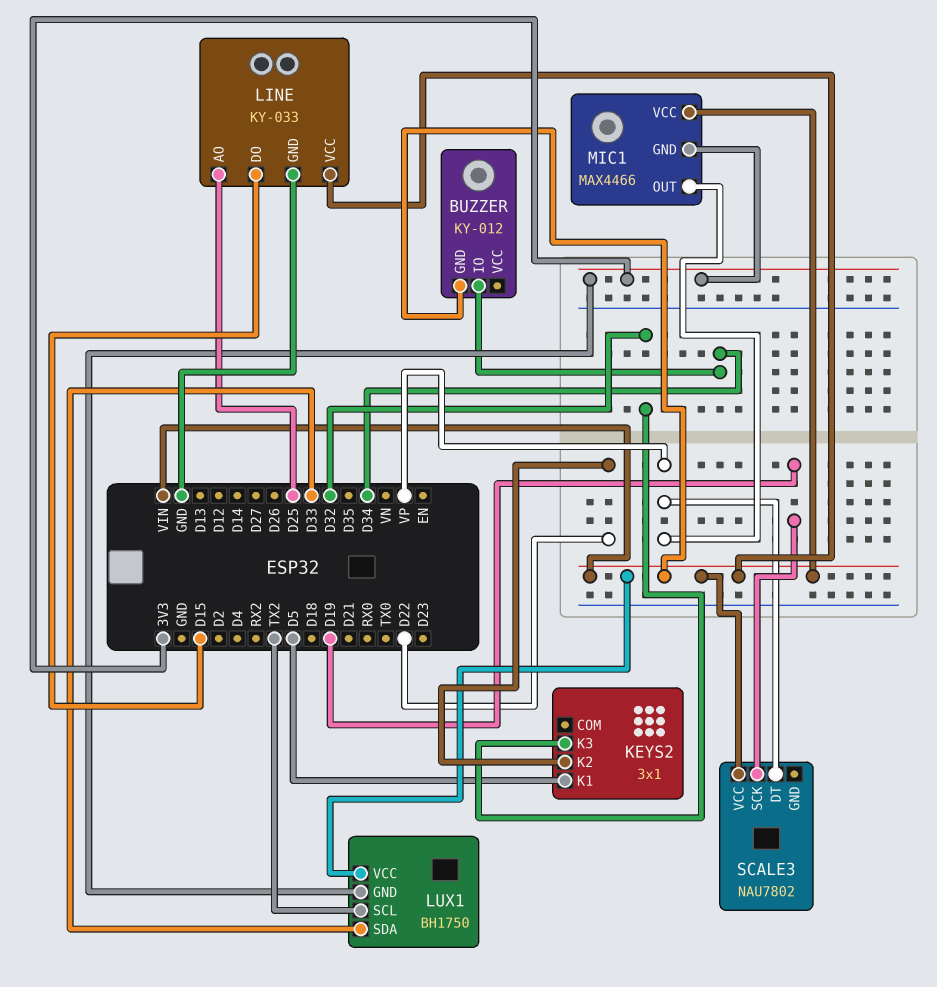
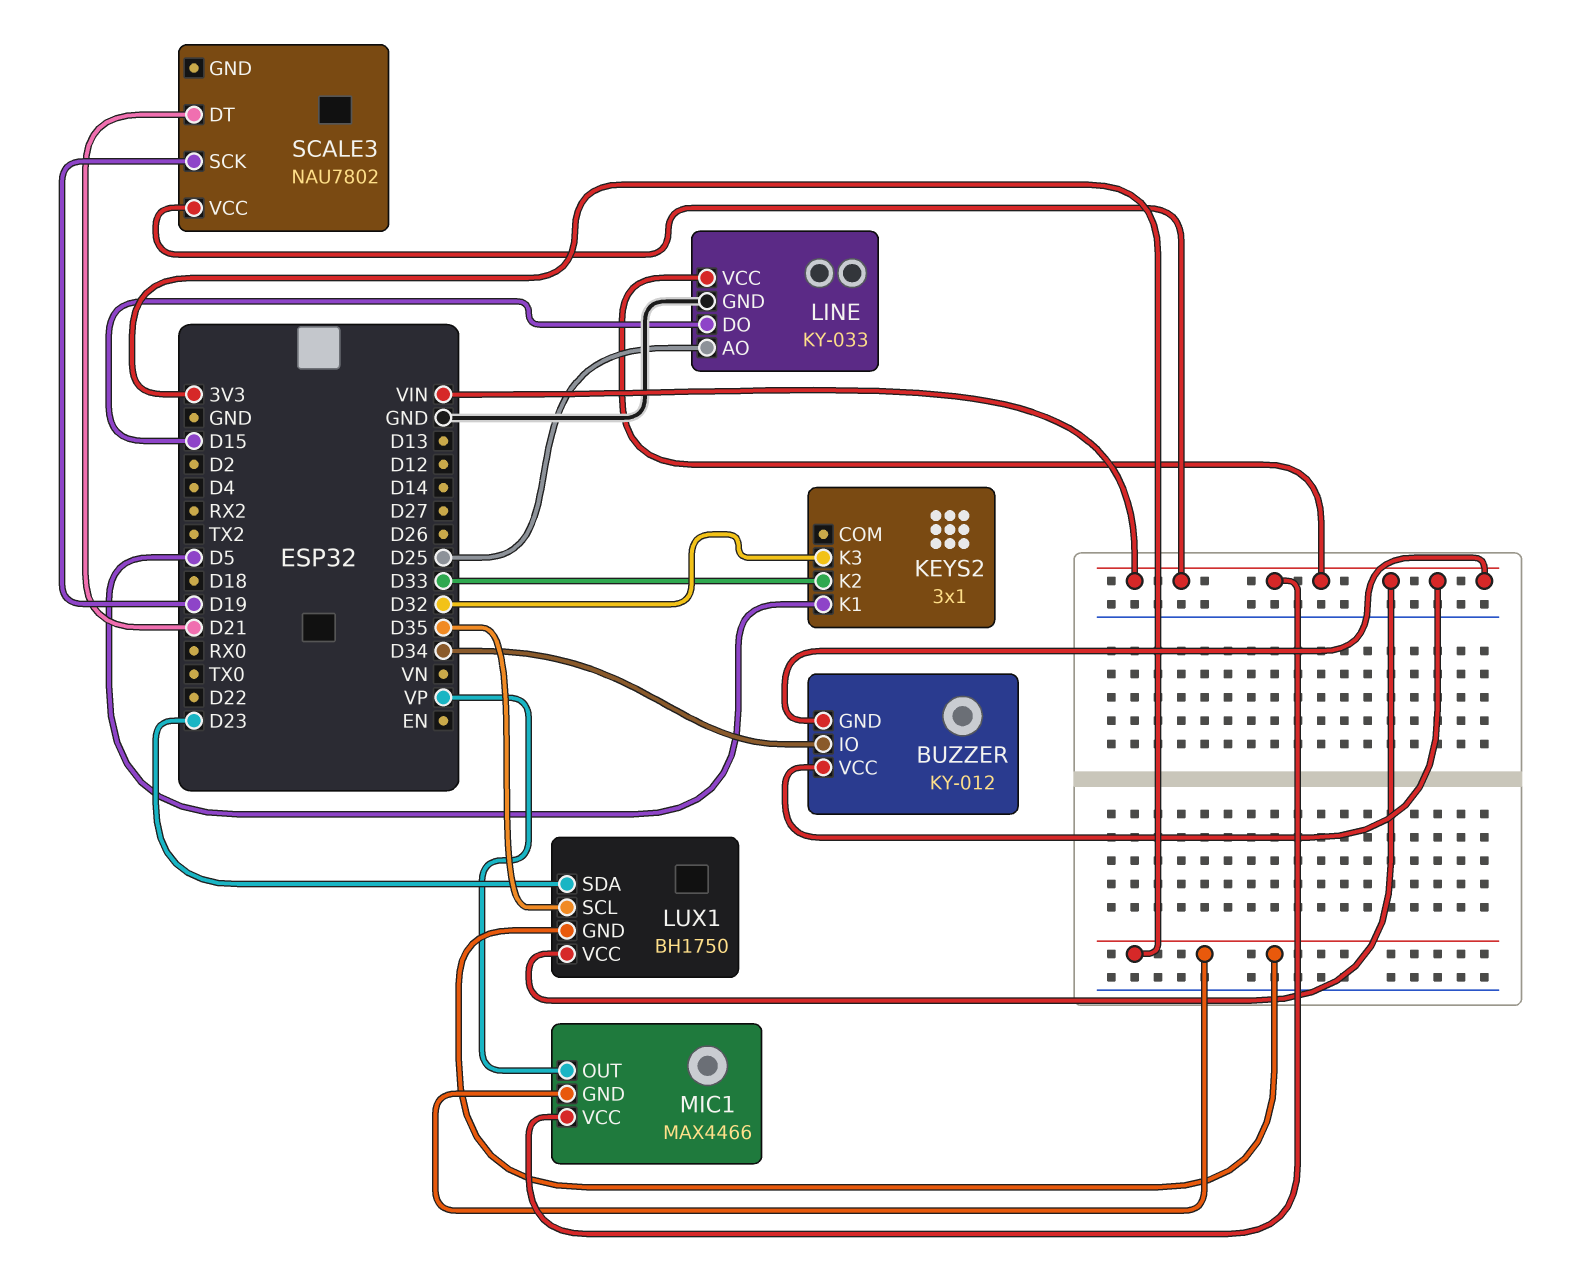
BUZZER pin VCC: none -> VIN
KEYS2 pin K2: D22 -> D33
LUX1 pin SCL: TX2 -> D35
LUX1 pin SDA: D33 -> D23
SCALE3 pin DT: VP -> D21

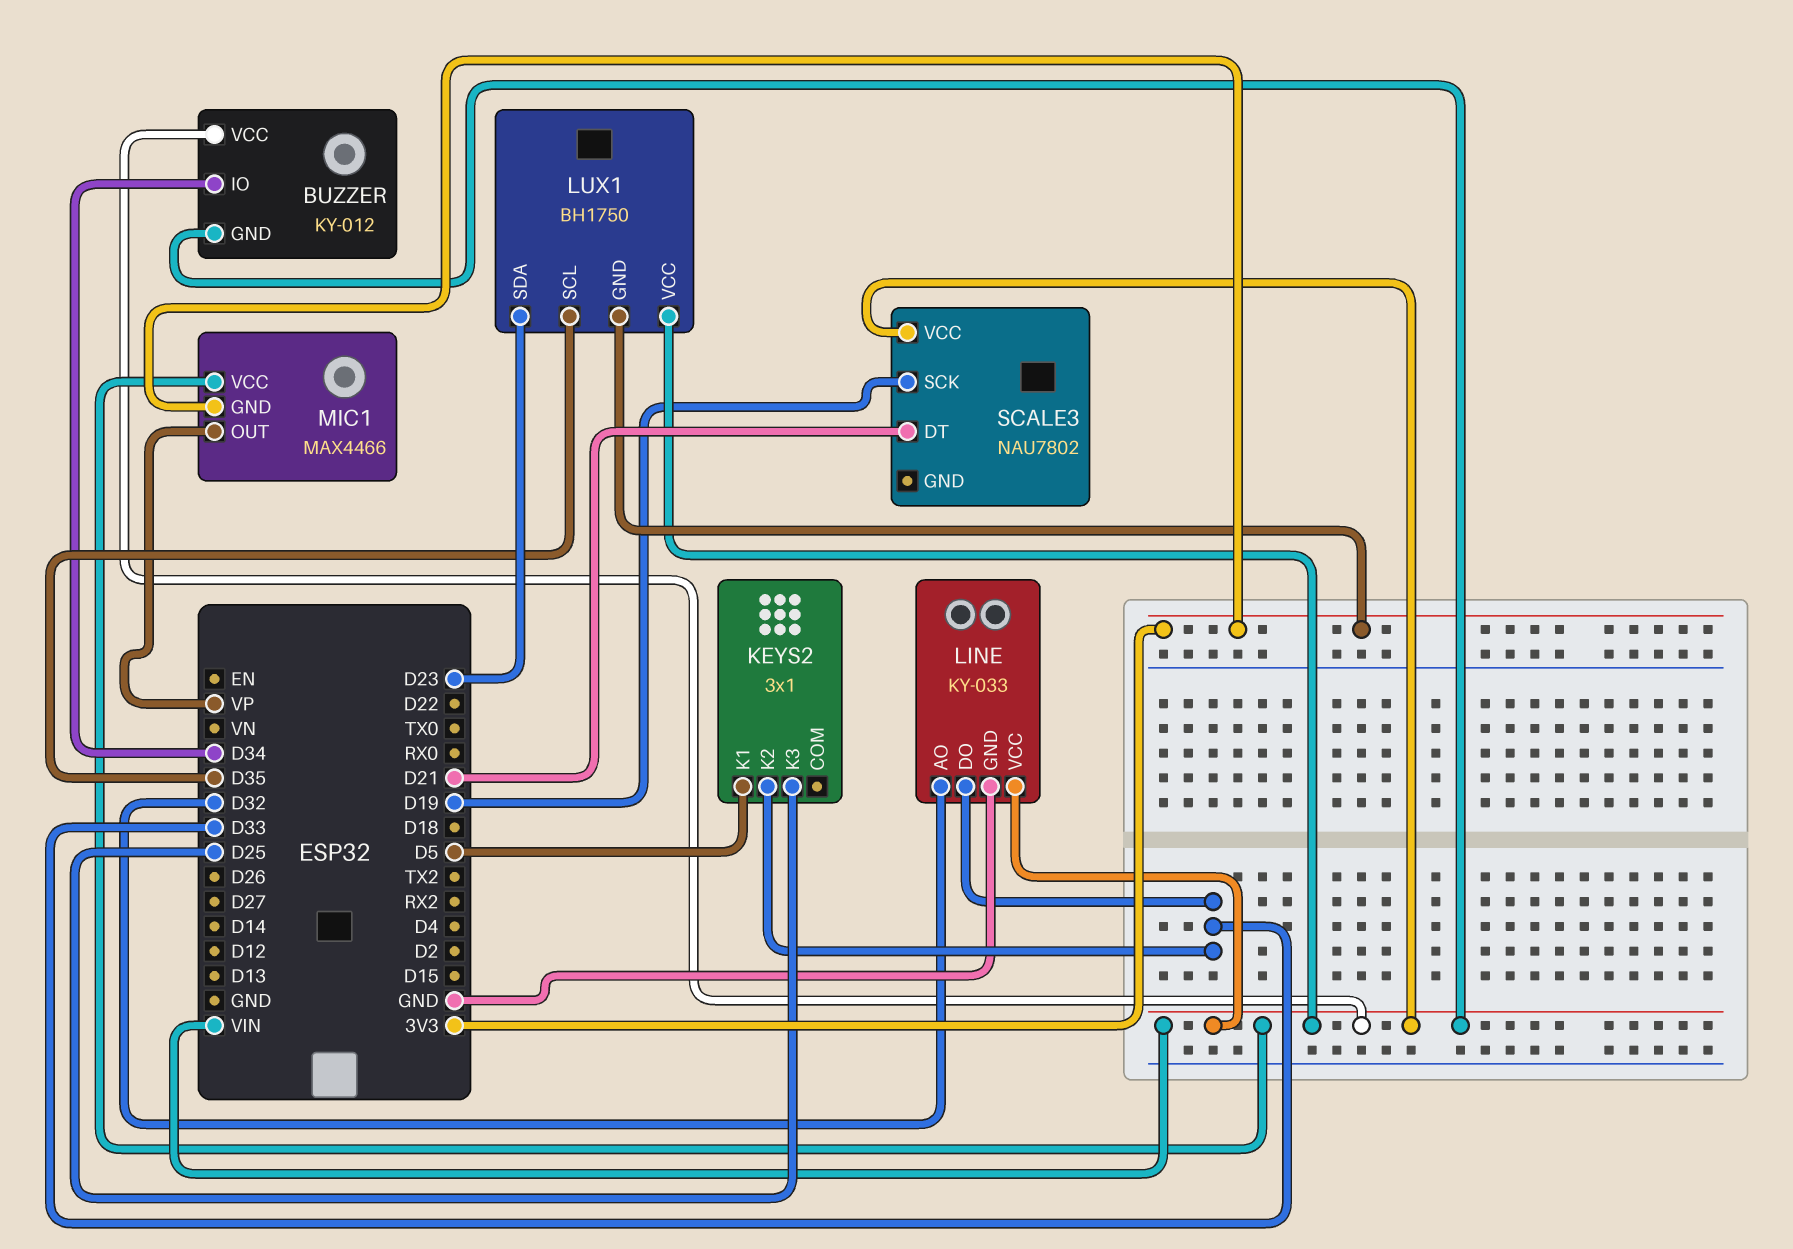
KEYS2 pin K3: D32 -> D25
LINE pin AO: D25 -> D32
LINE pin DO: D15 -> D33

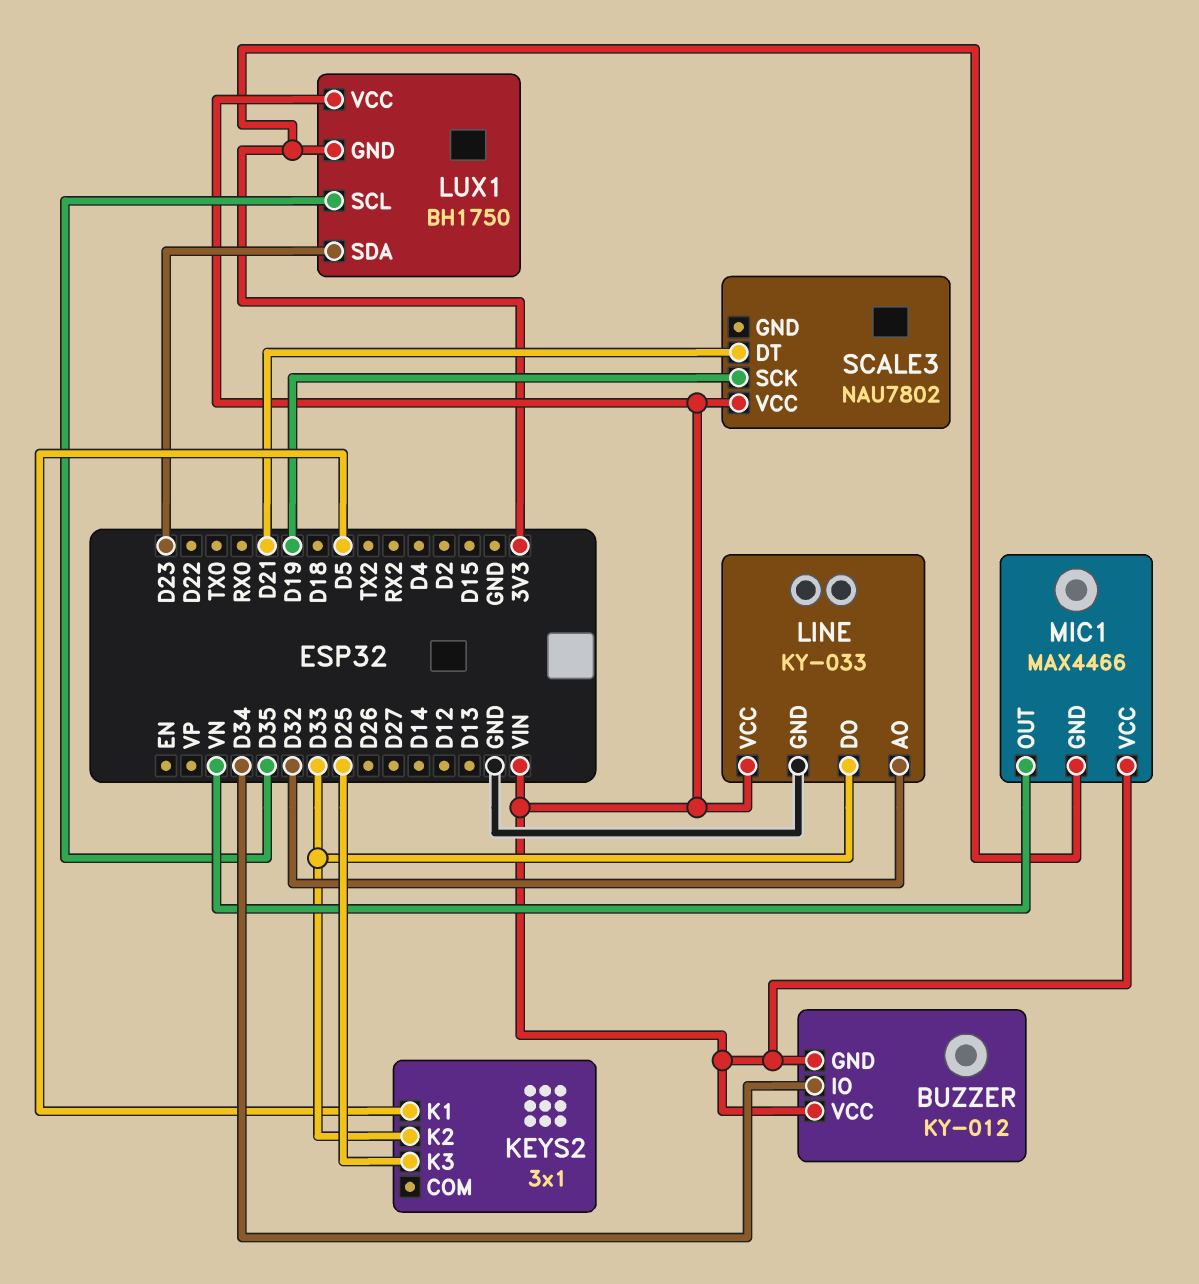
MIC1 pin OUT: VP -> VN

